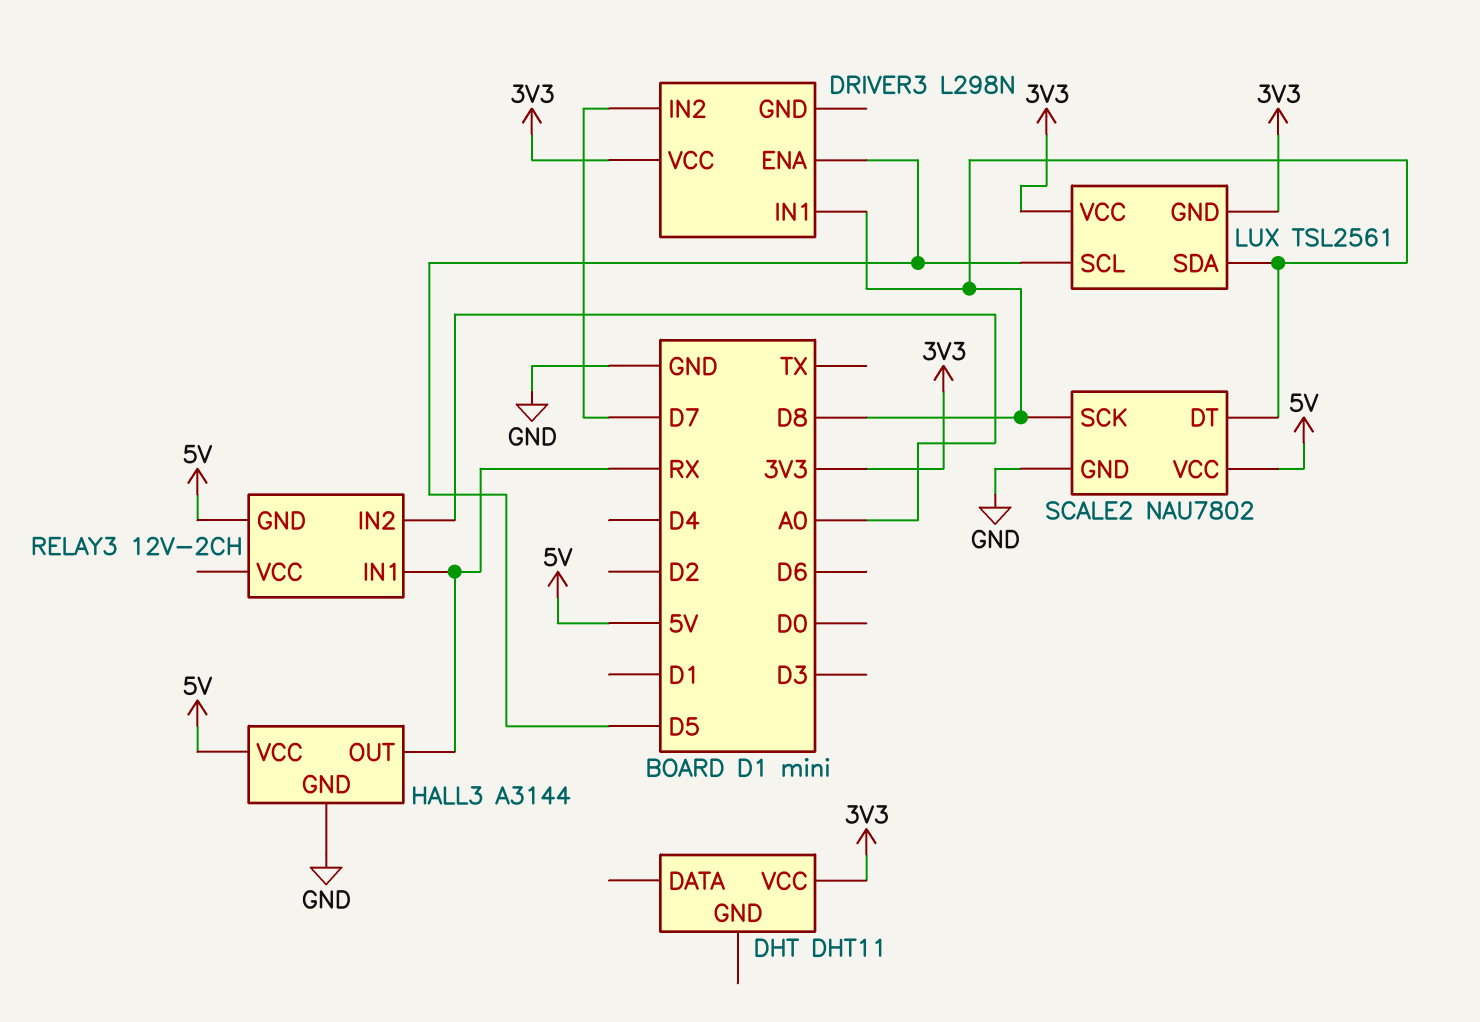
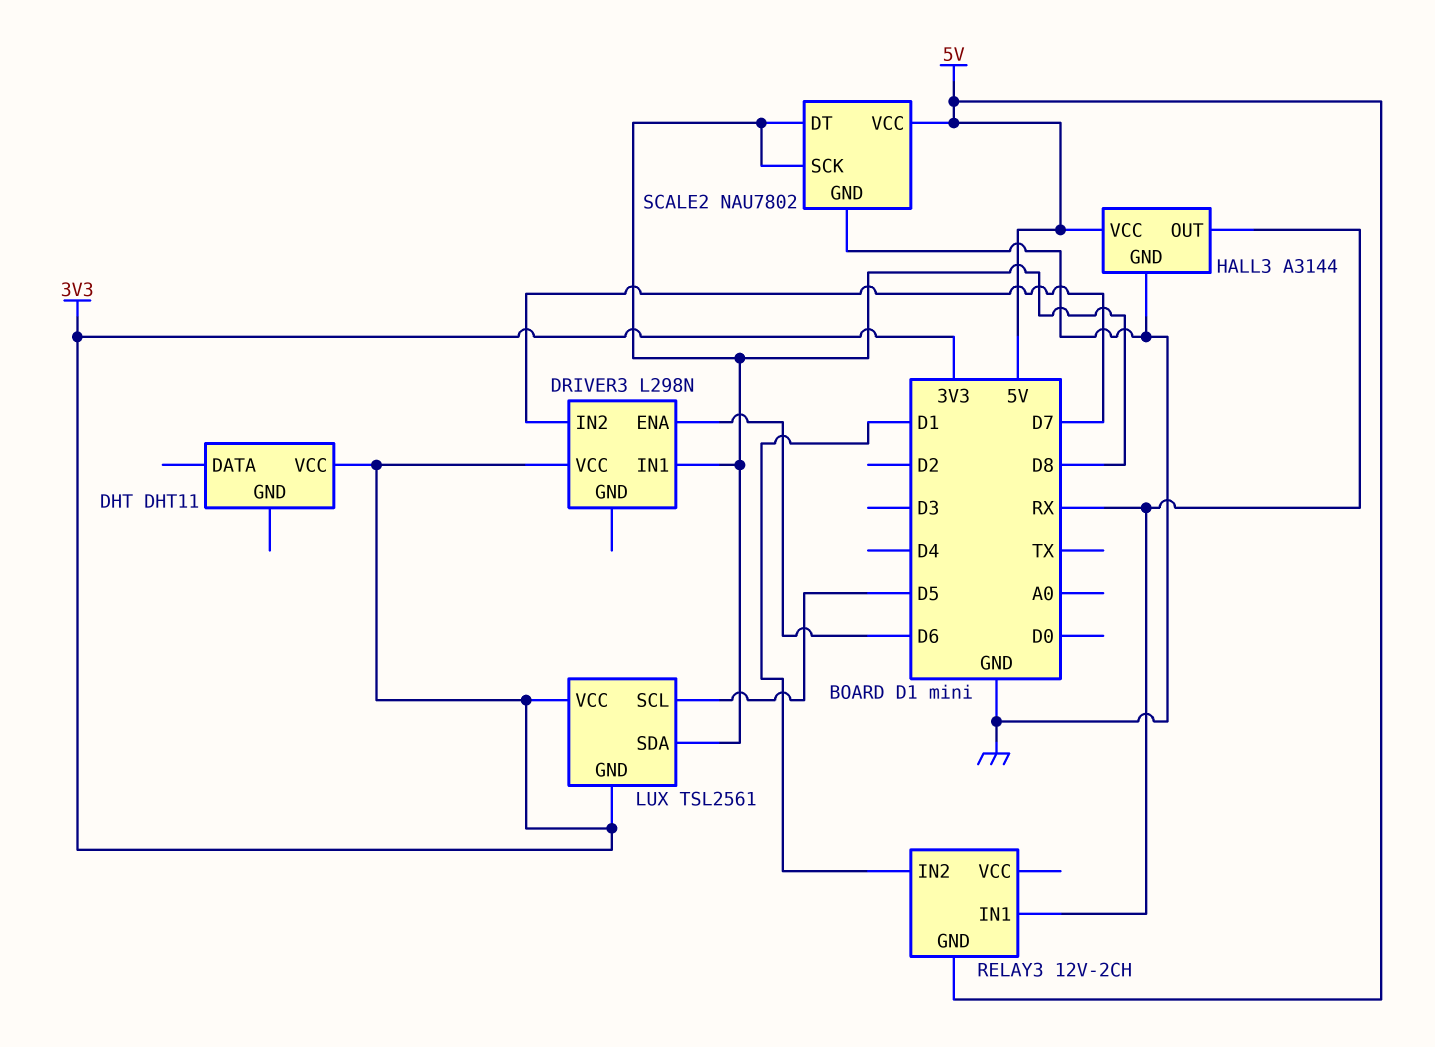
DRIVER3 pin ENA: D5 -> D6
RELAY3 pin IN2: A0 -> D1

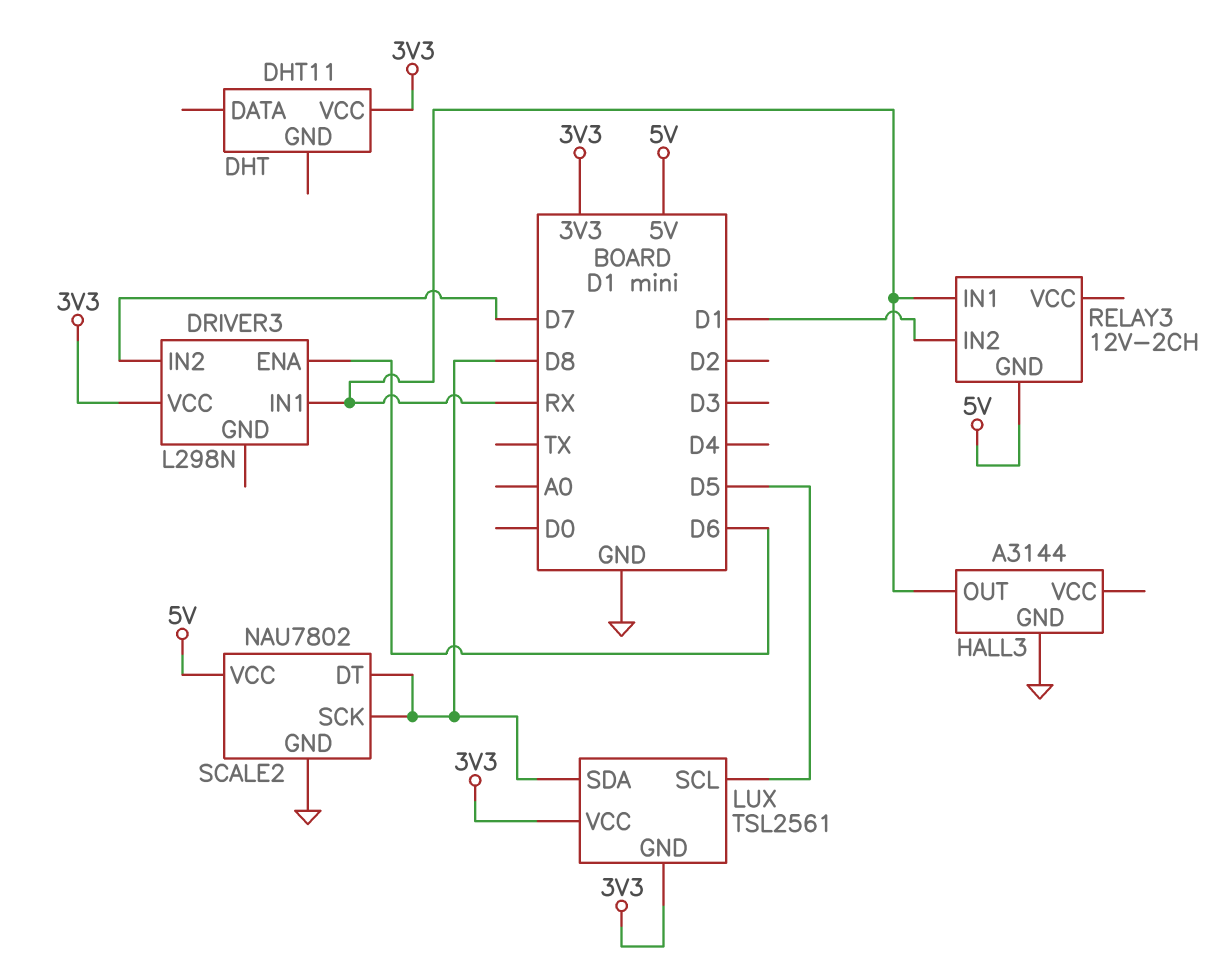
DRIVER3 pin IN1: D8 -> RX
HALL3 pin VCC: 5V -> none

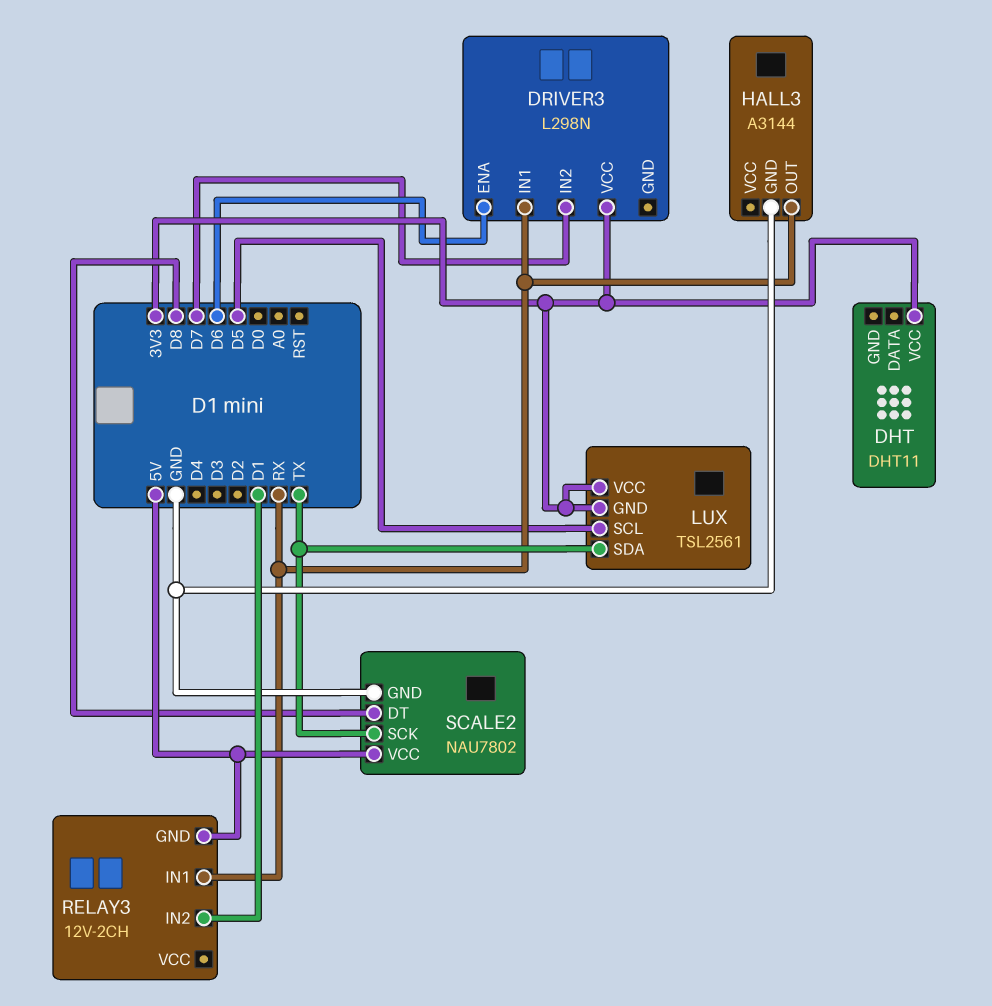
LUX pin SDA: D8 -> TX
SCALE2 pin SCK: D8 -> TX

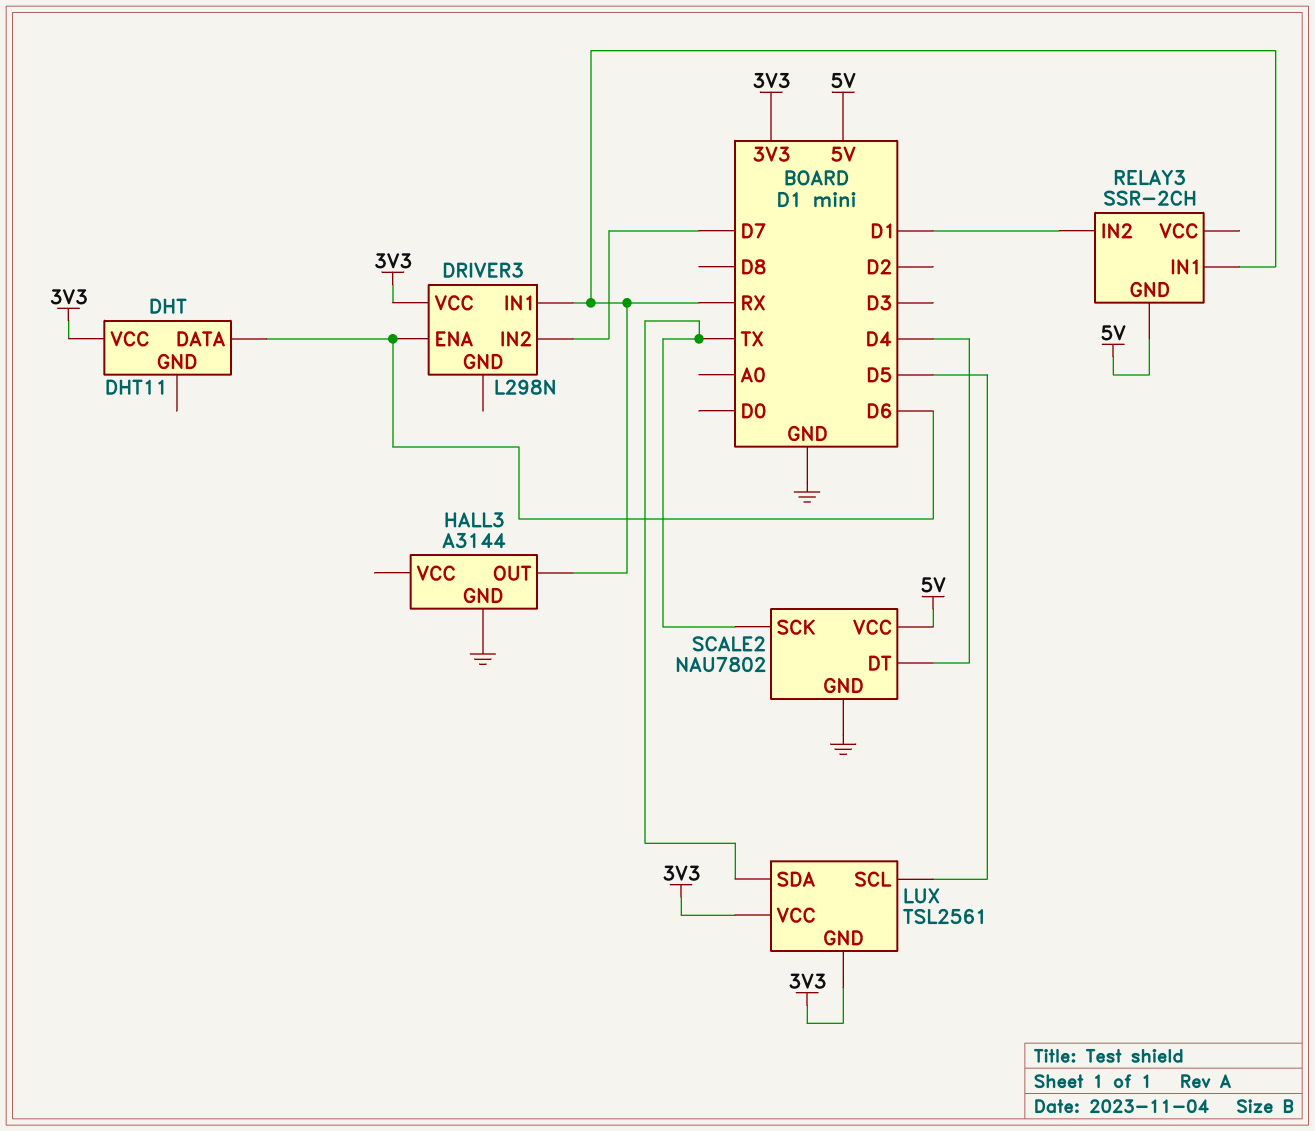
DHT pin DATA: none -> D6
RELAY3: 12V-2CH -> SSR-2CH
SCALE2 pin DT: D8 -> D4

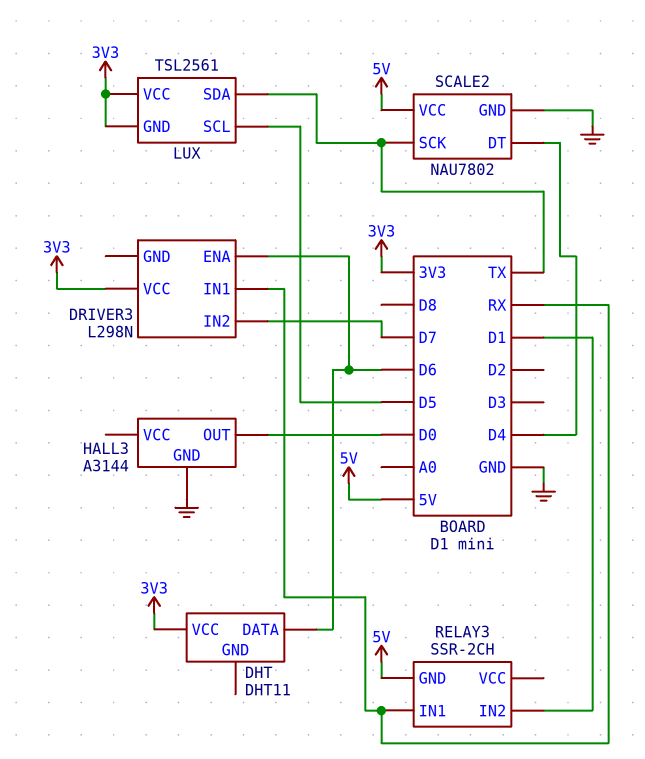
HALL3 pin OUT: RX -> D0

